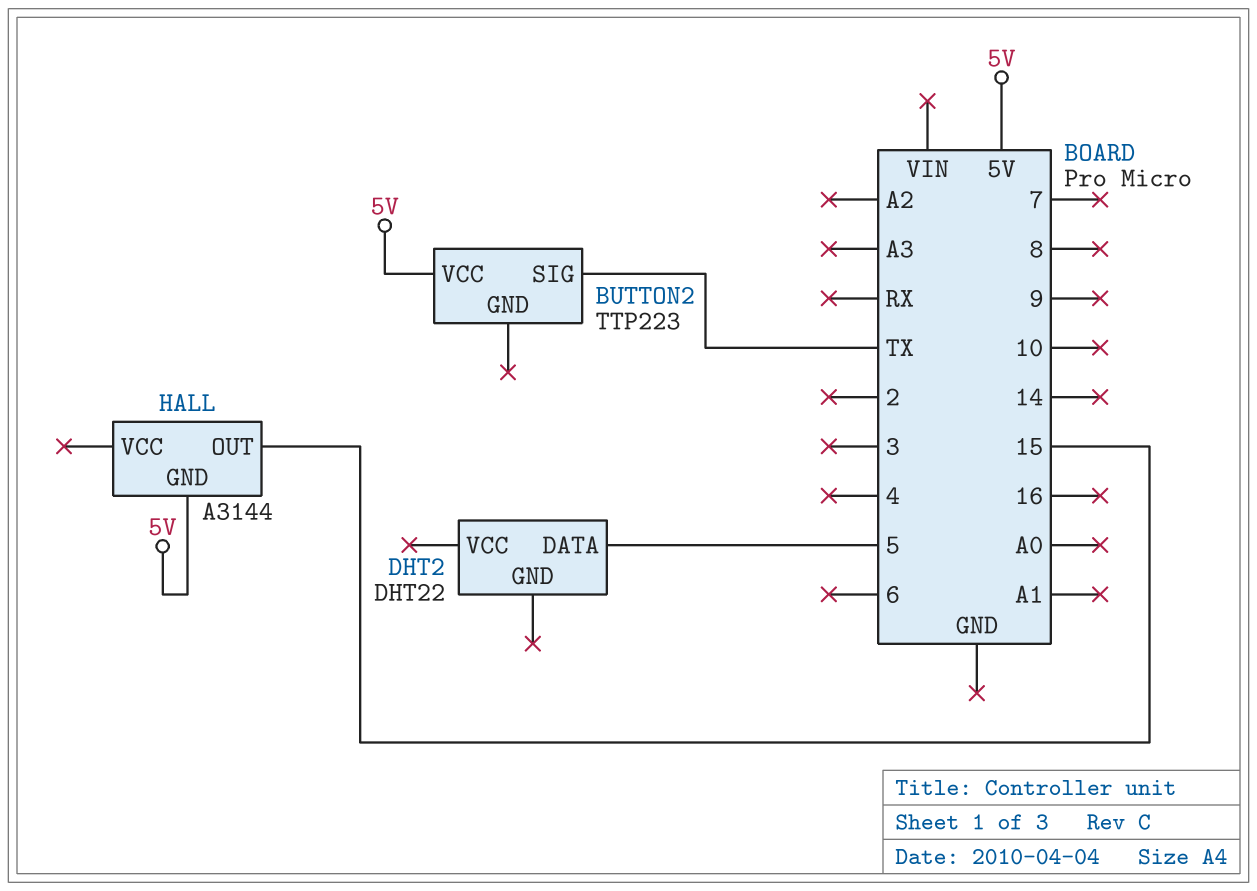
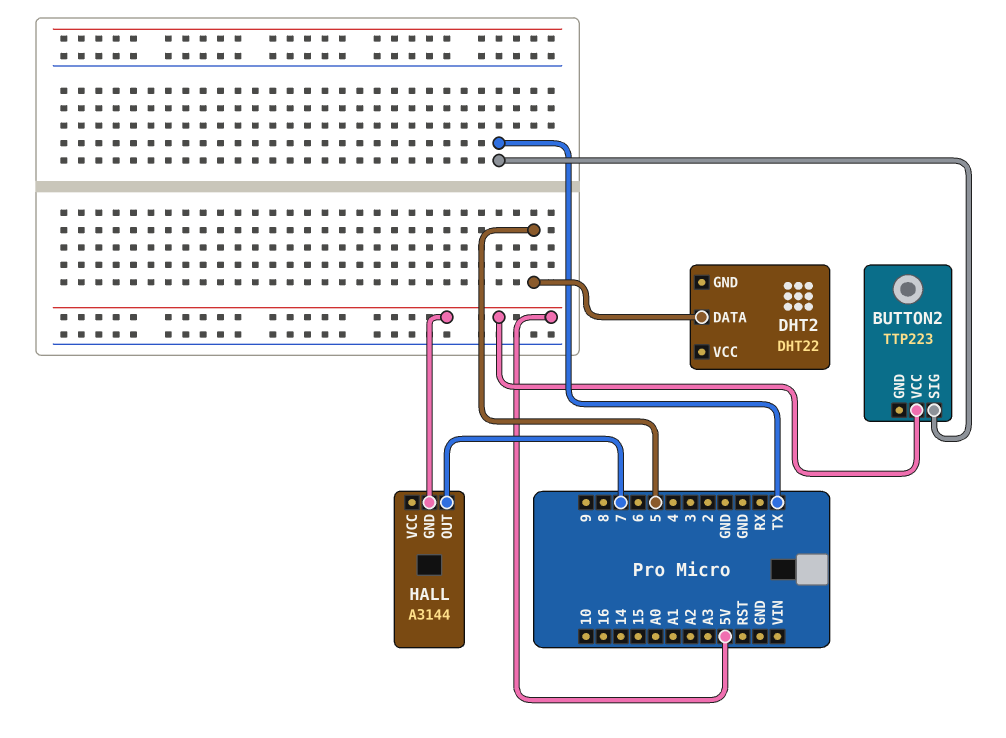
HALL pin OUT: 15 -> 7

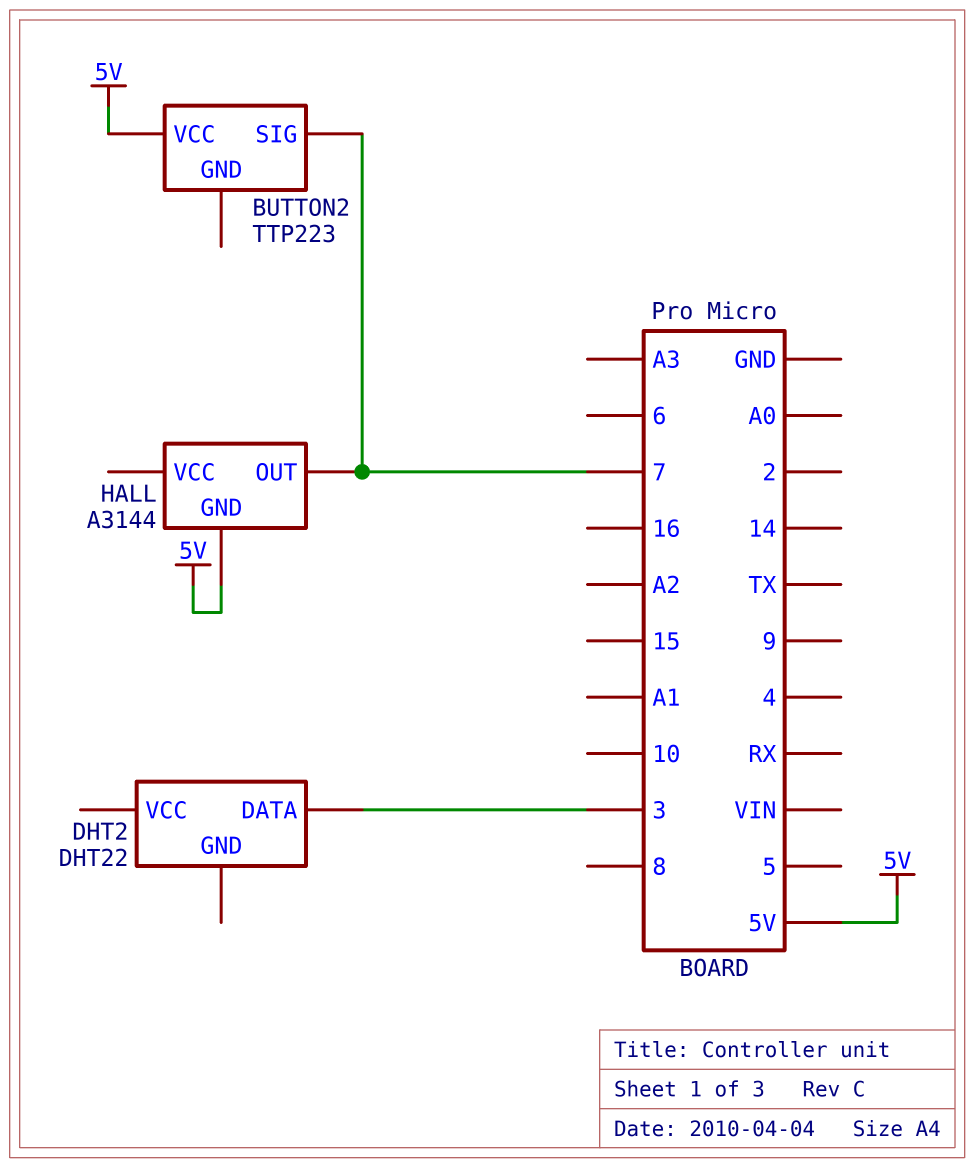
BUTTON2 pin SIG: TX -> 7
DHT2 pin DATA: 5 -> 3

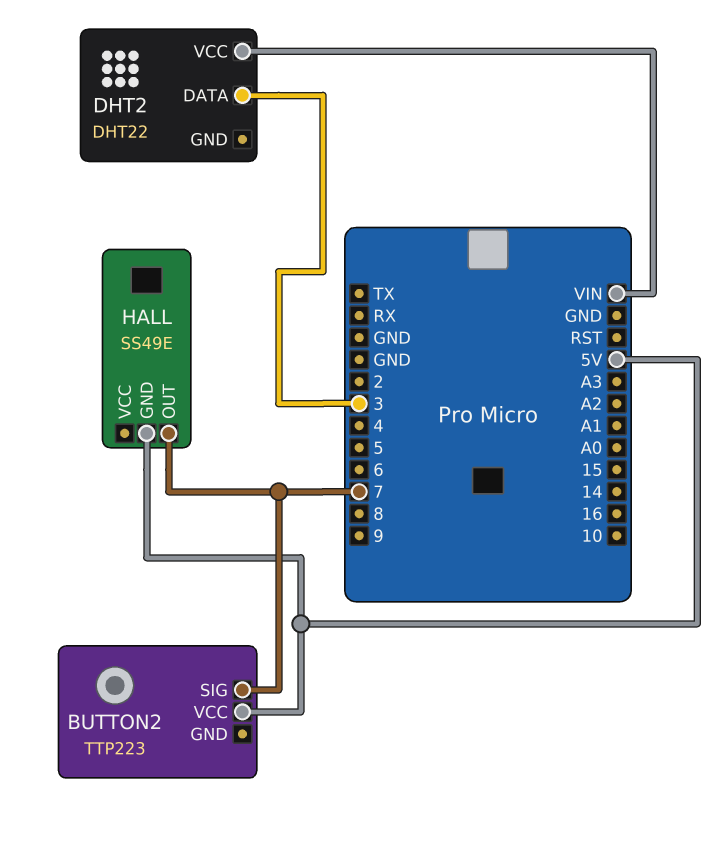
DHT2 pin VCC: none -> VIN
HALL: A3144 -> SS49E

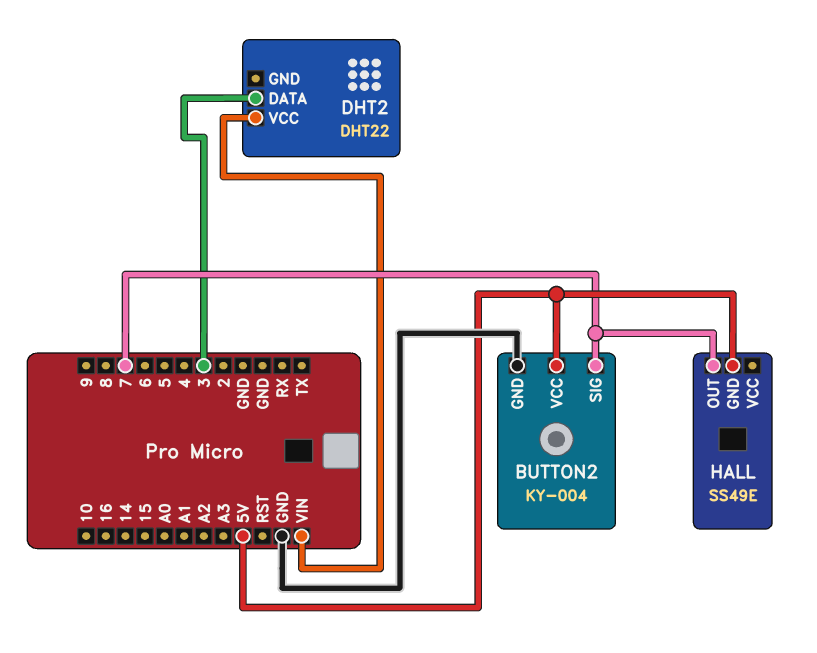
BUTTON2: TTP223 -> KY-004
BUTTON2 pin GND: none -> GND

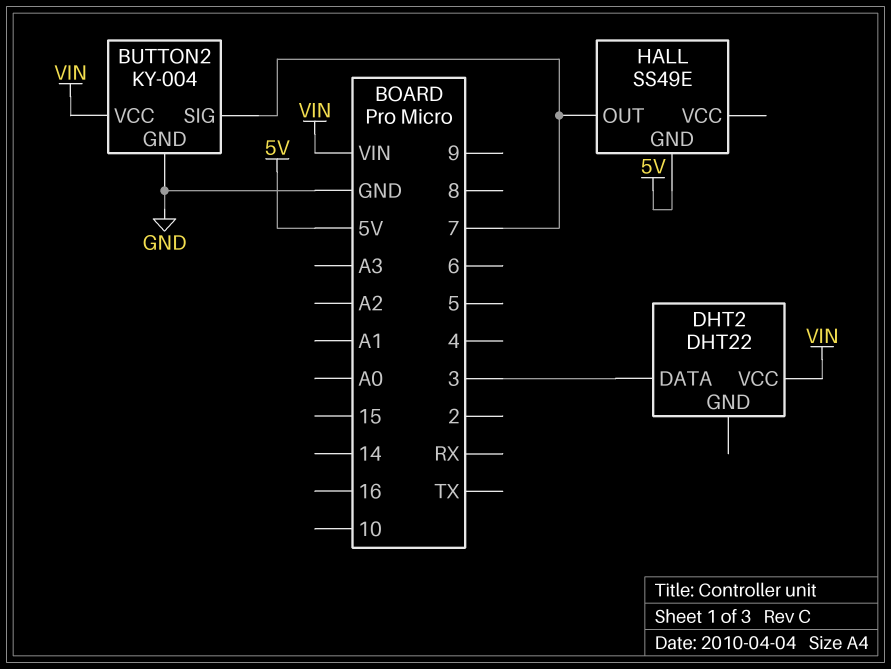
BUTTON2 pin VCC: 5V -> VIN

